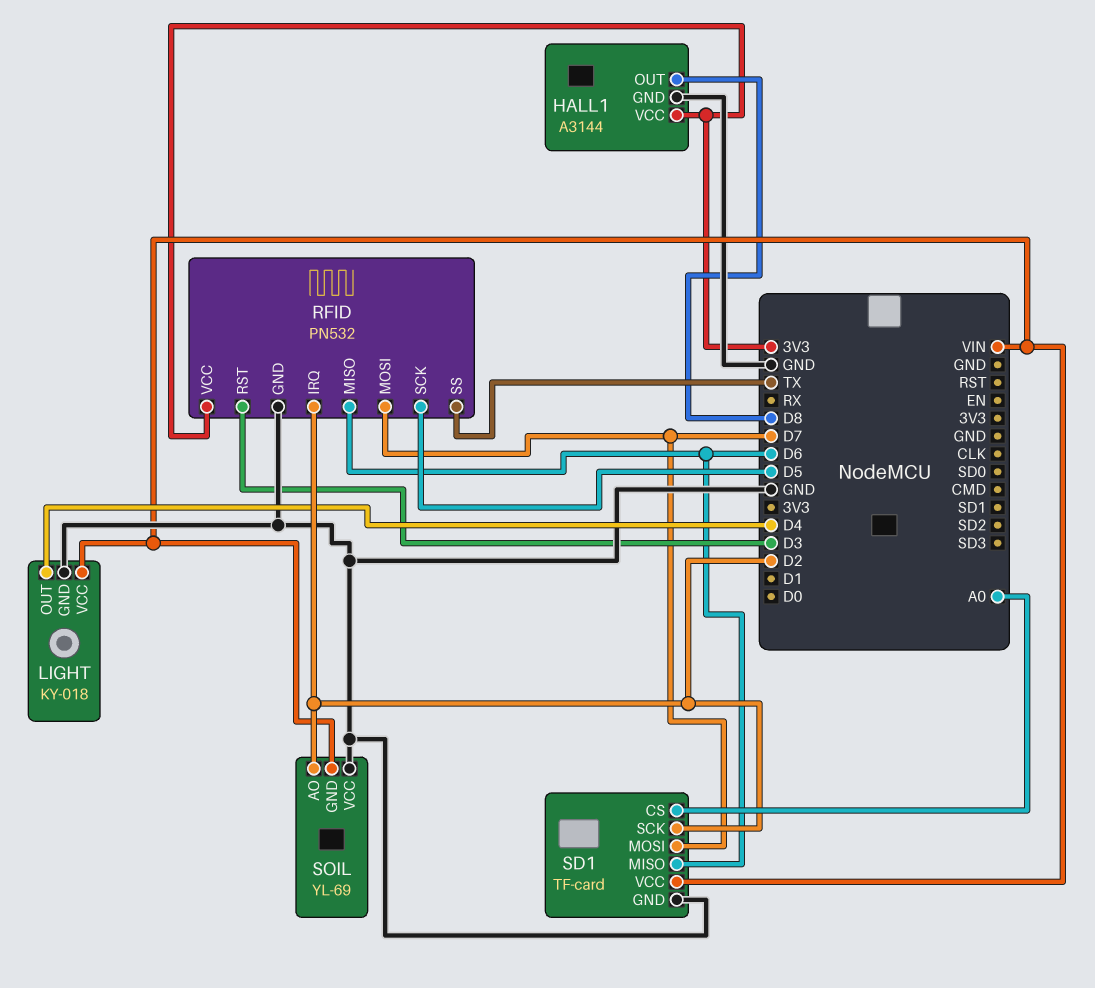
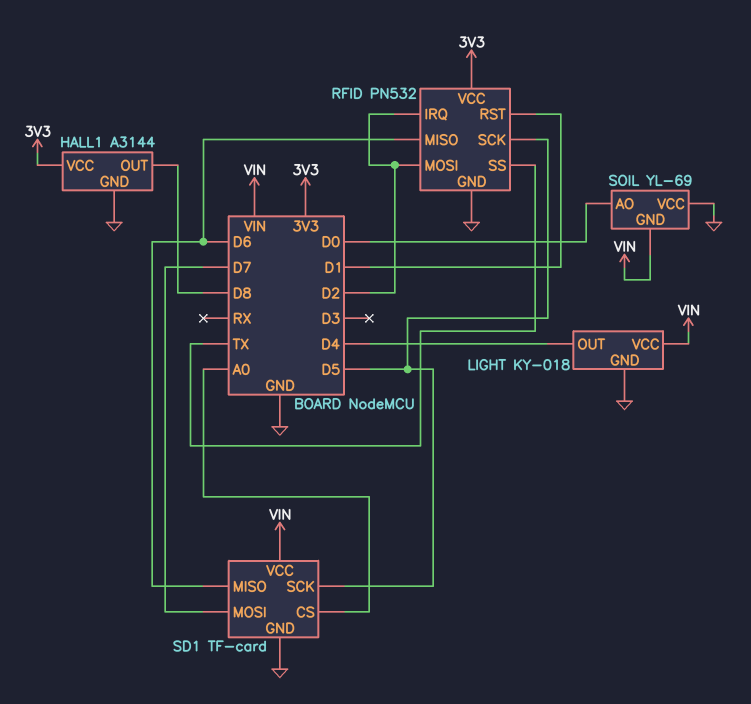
RFID pin MOSI: D7 -> D2
RFID pin RST: D3 -> D1
SD1 pin SCK: D2 -> D5
SOIL pin AO: D2 -> D0

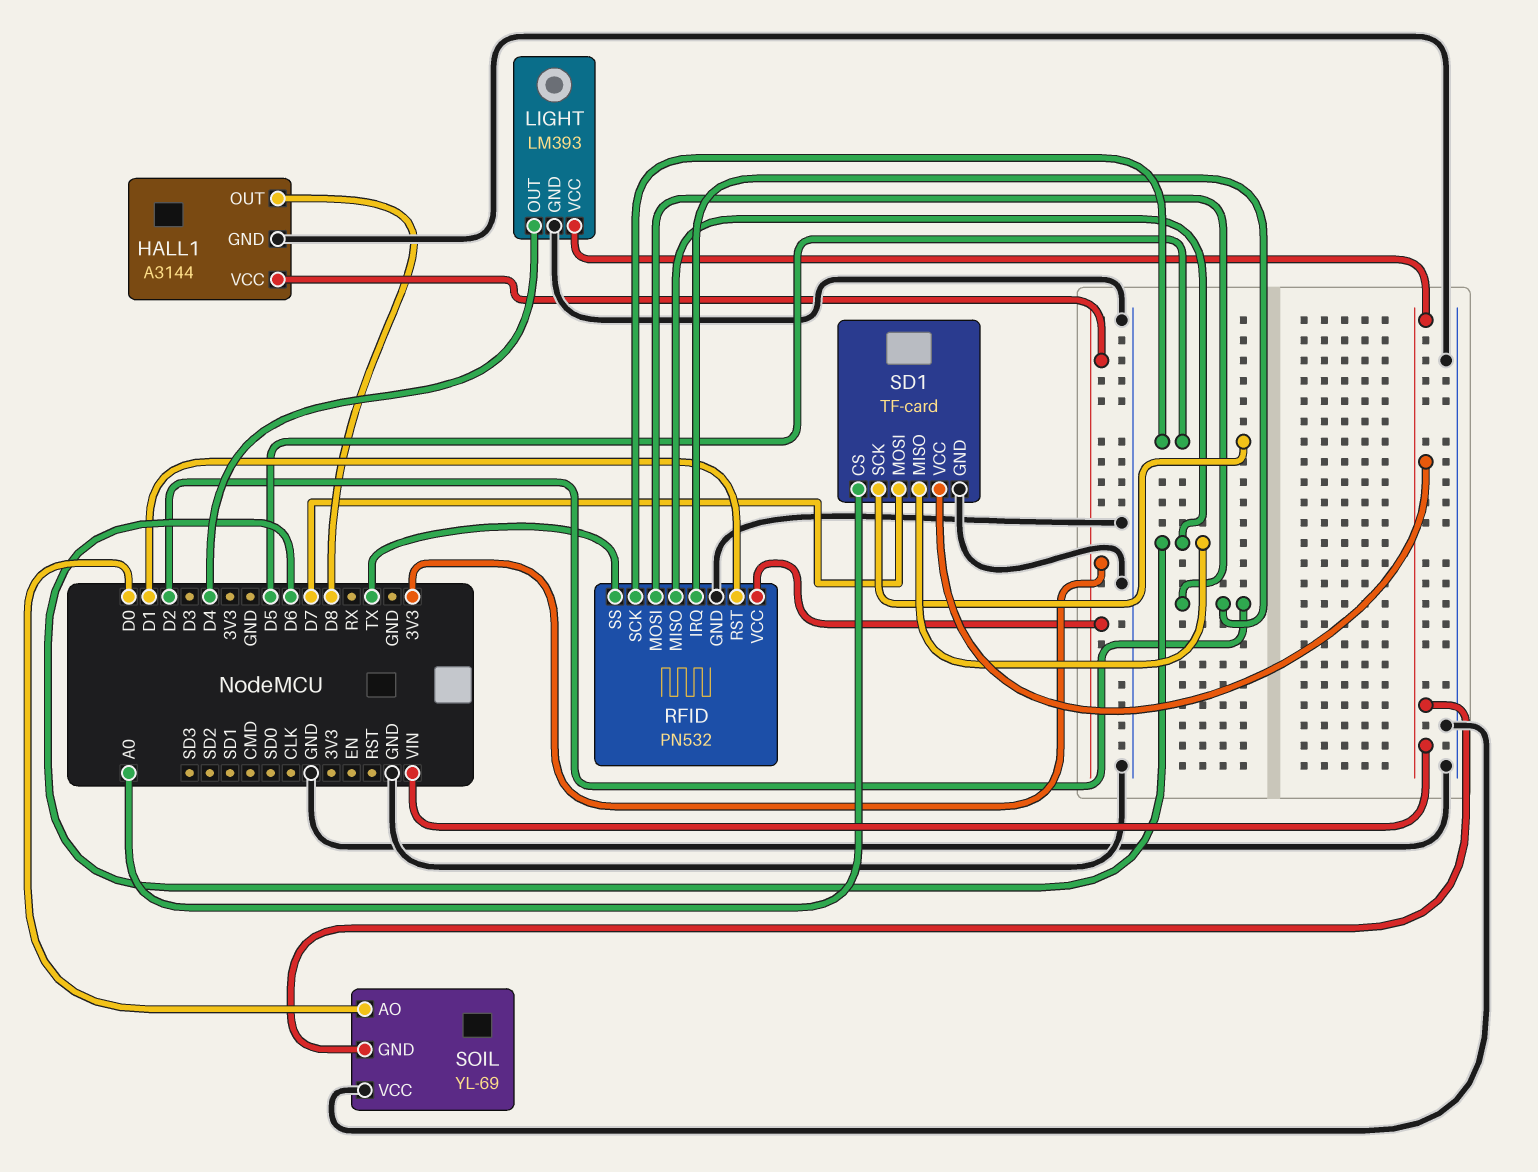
LIGHT: KY-018 -> LM393

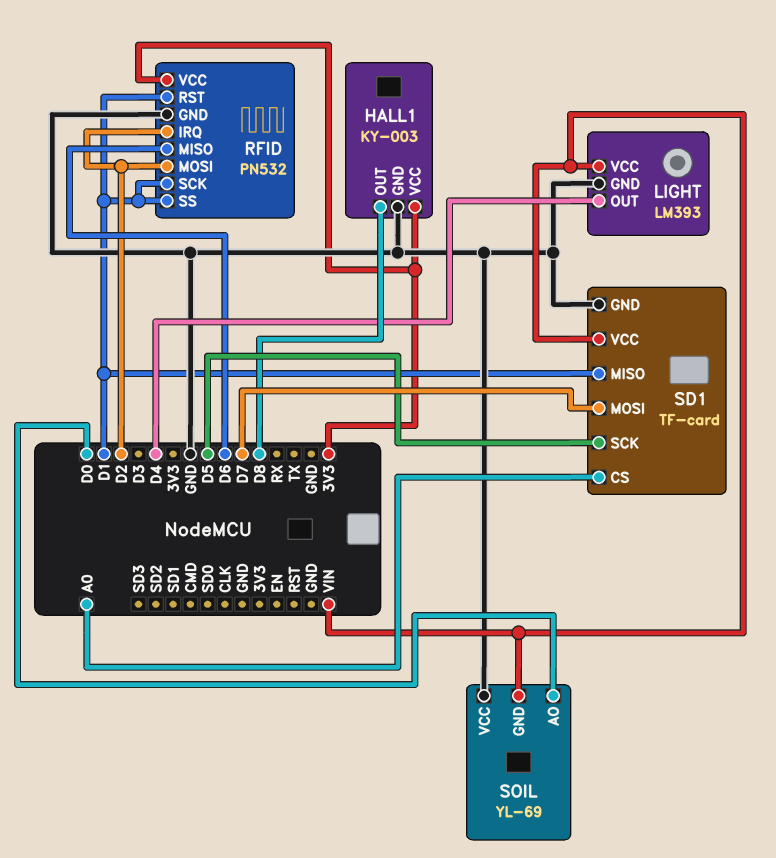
HALL1: A3144 -> KY-003
RFID pin SCK: D5 -> D1
RFID pin SS: TX -> D1
SD1 pin MISO: D6 -> D1

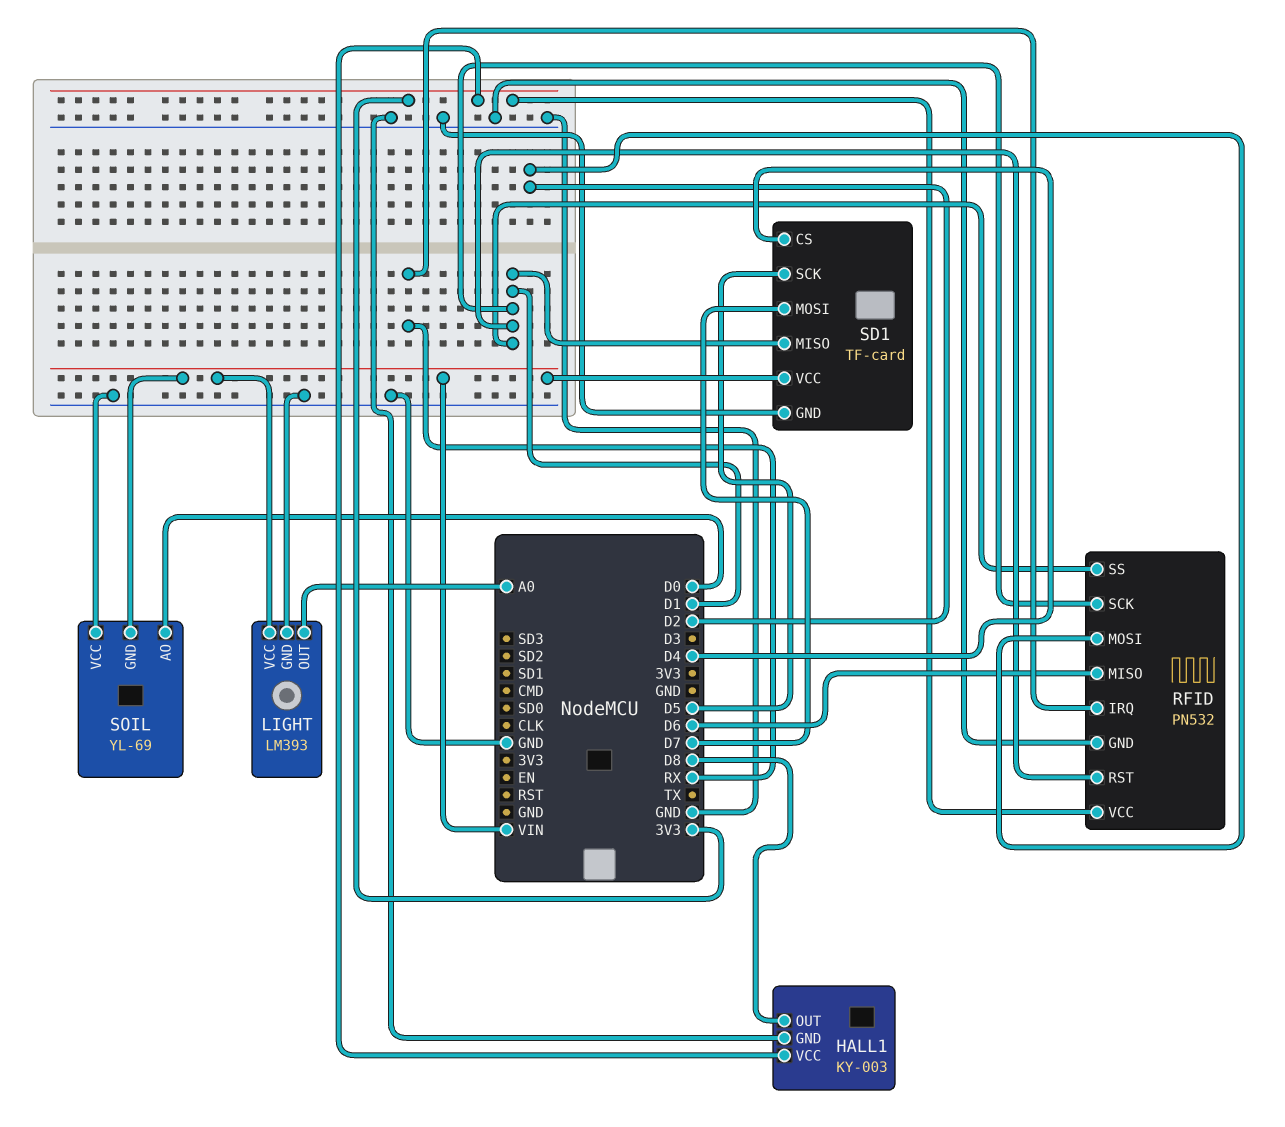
LIGHT pin OUT: D4 -> A0
RFID pin IRQ: D2 -> RX
SD1 pin CS: A0 -> D4

